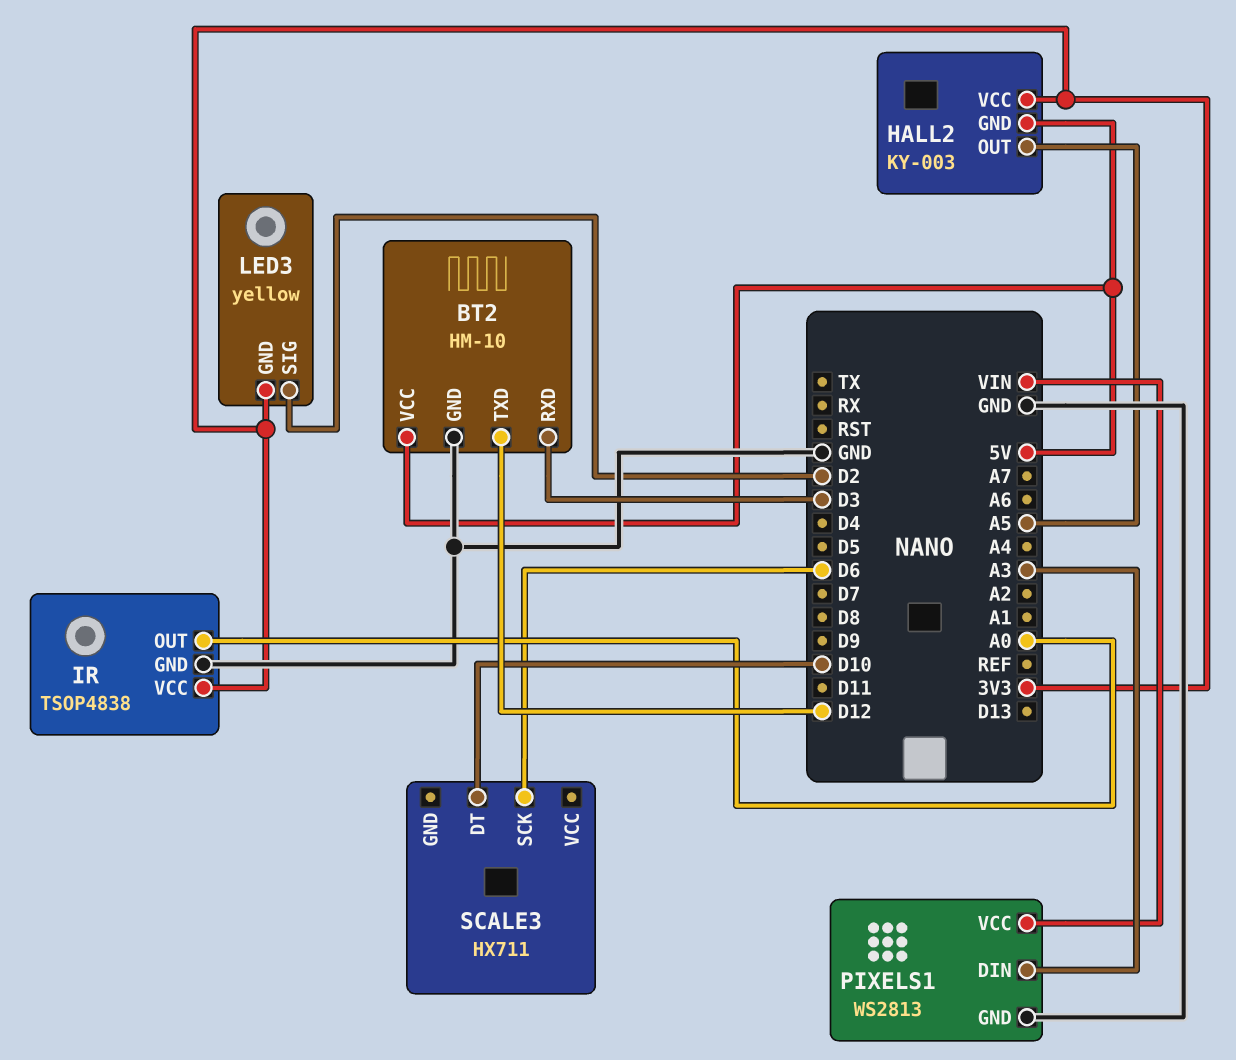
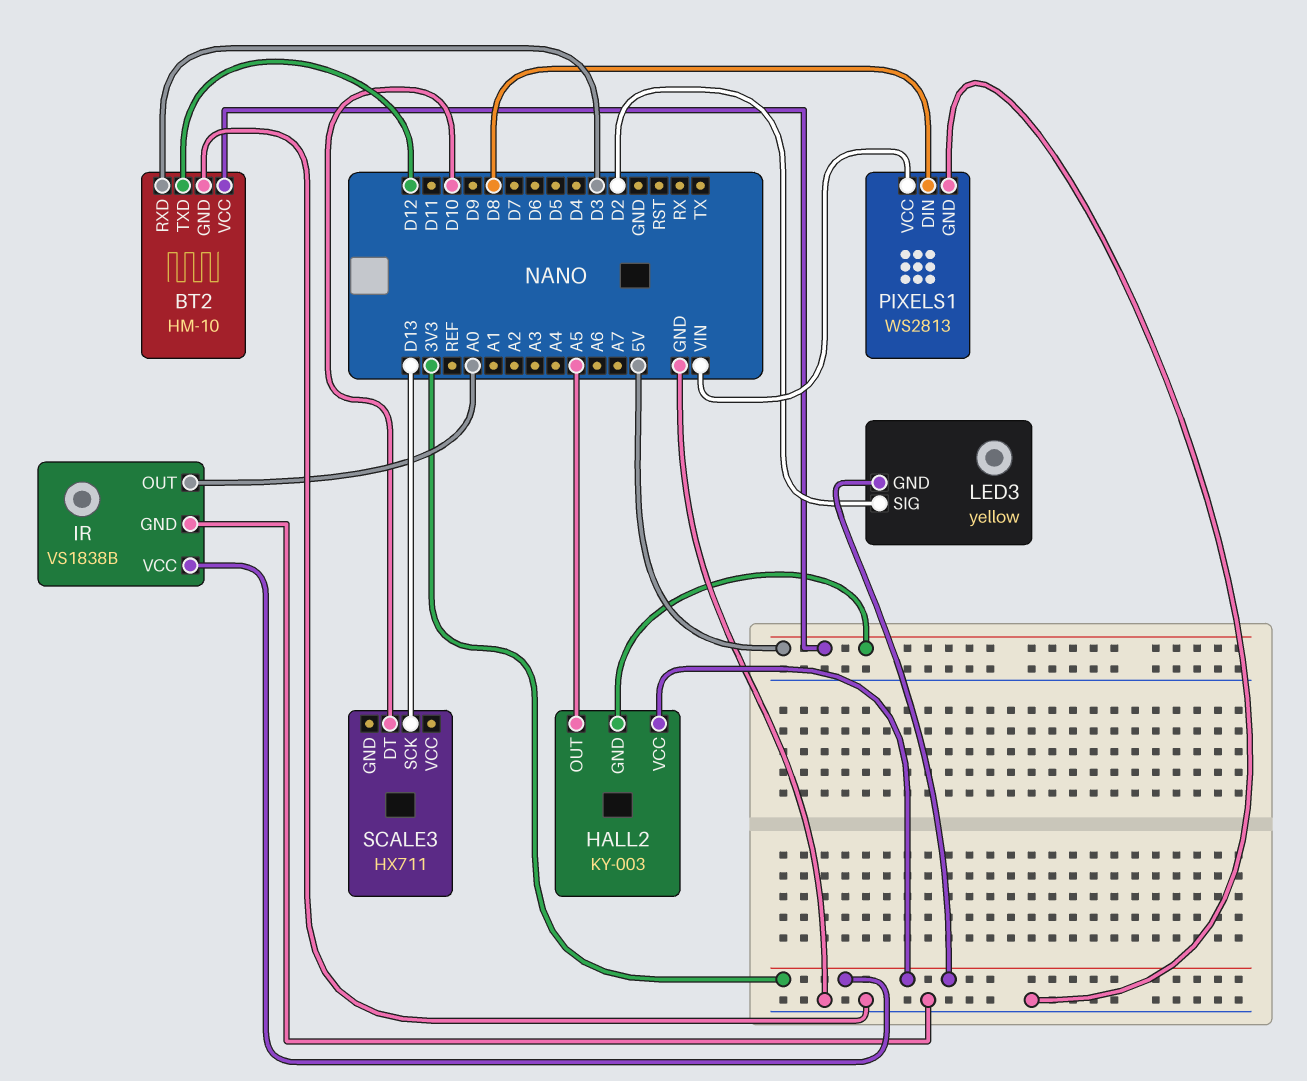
IR: TSOP4838 -> VS1838B
PIXELS1 pin DIN: A3 -> D8
SCALE3 pin SCK: D6 -> D13

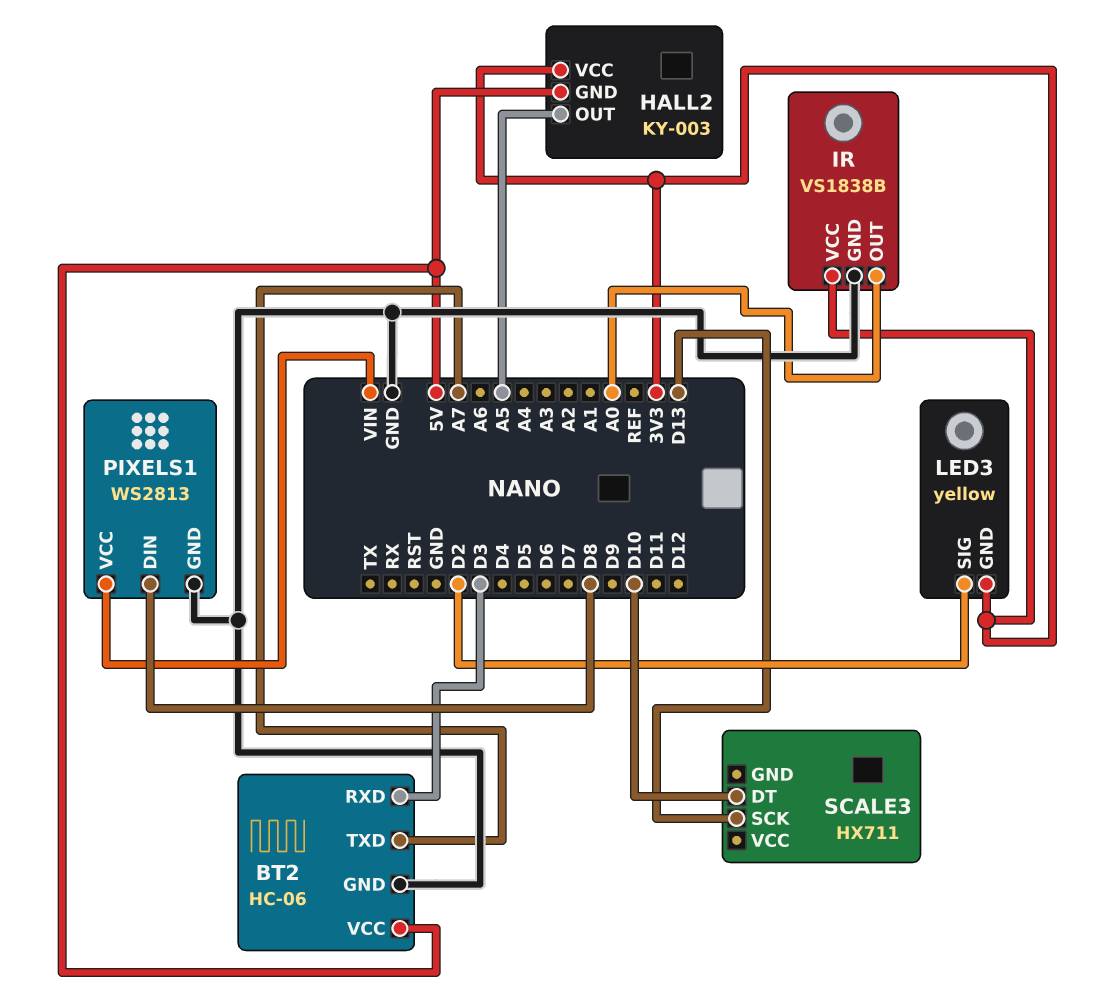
BT2: HM-10 -> HC-06
BT2 pin TXD: D12 -> A7

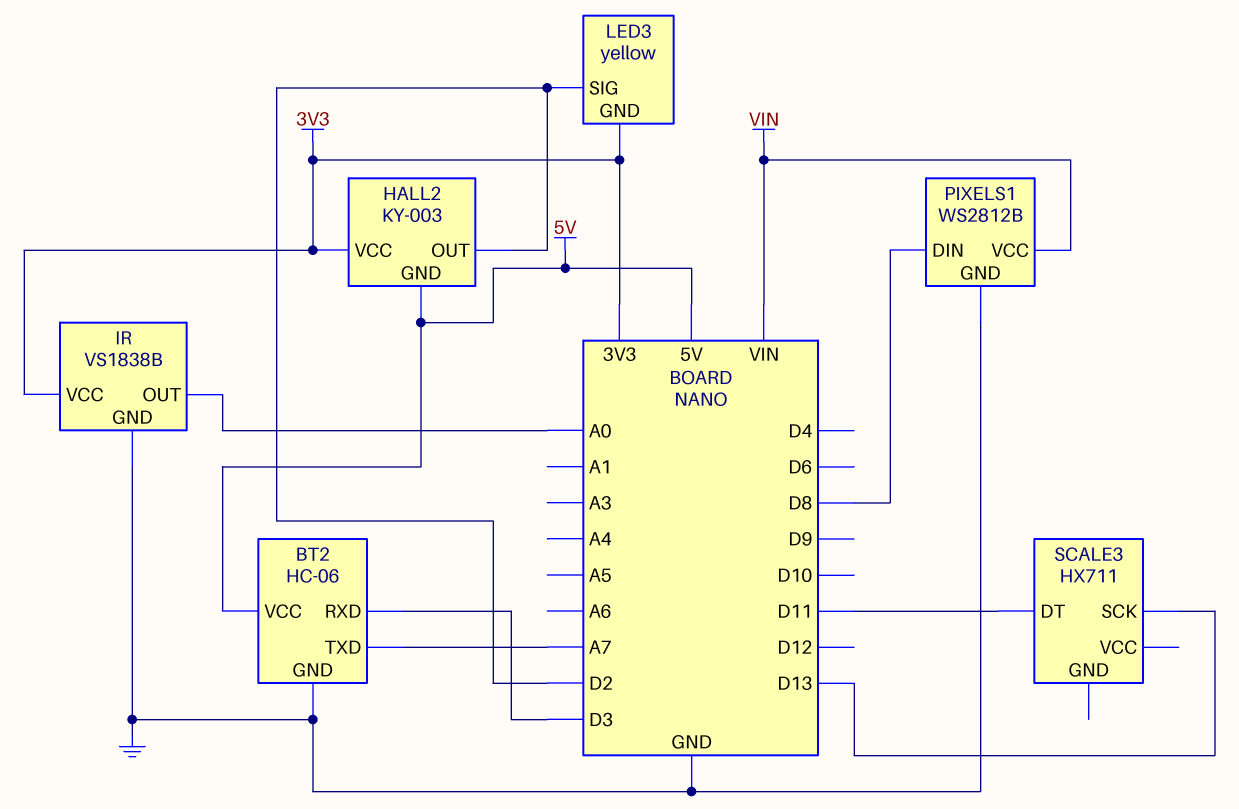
HALL2 pin OUT: A5 -> D2
PIXELS1: WS2813 -> WS2812B
SCALE3 pin DT: D10 -> D11

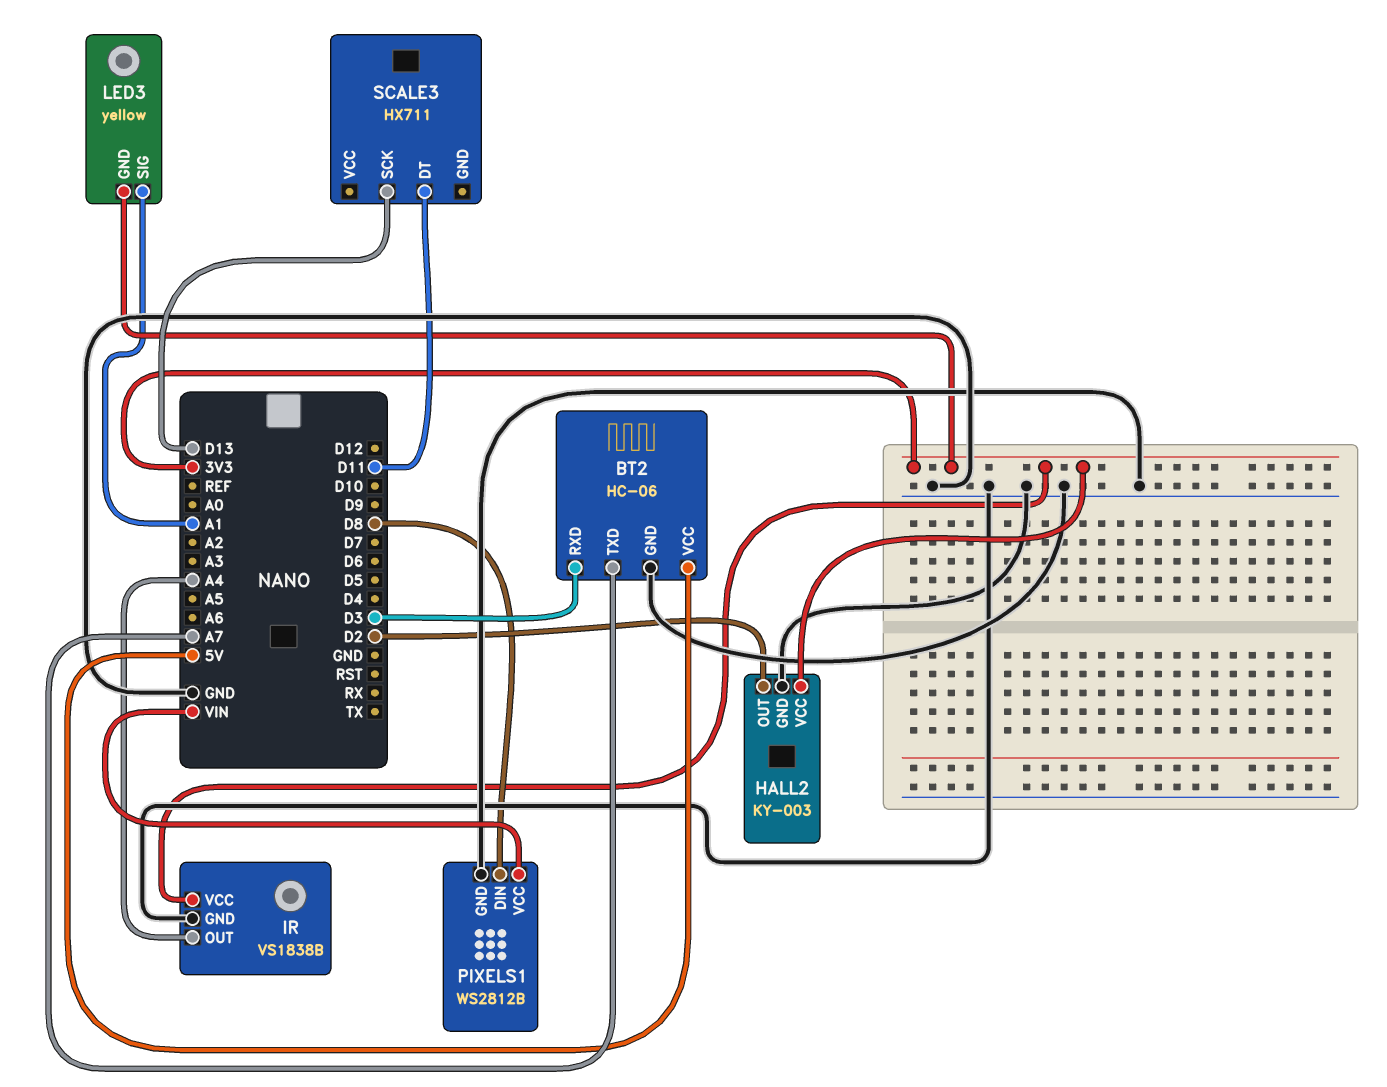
HALL2 pin GND: 5V -> GND
IR pin OUT: A0 -> A4
LED3 pin SIG: D2 -> A1

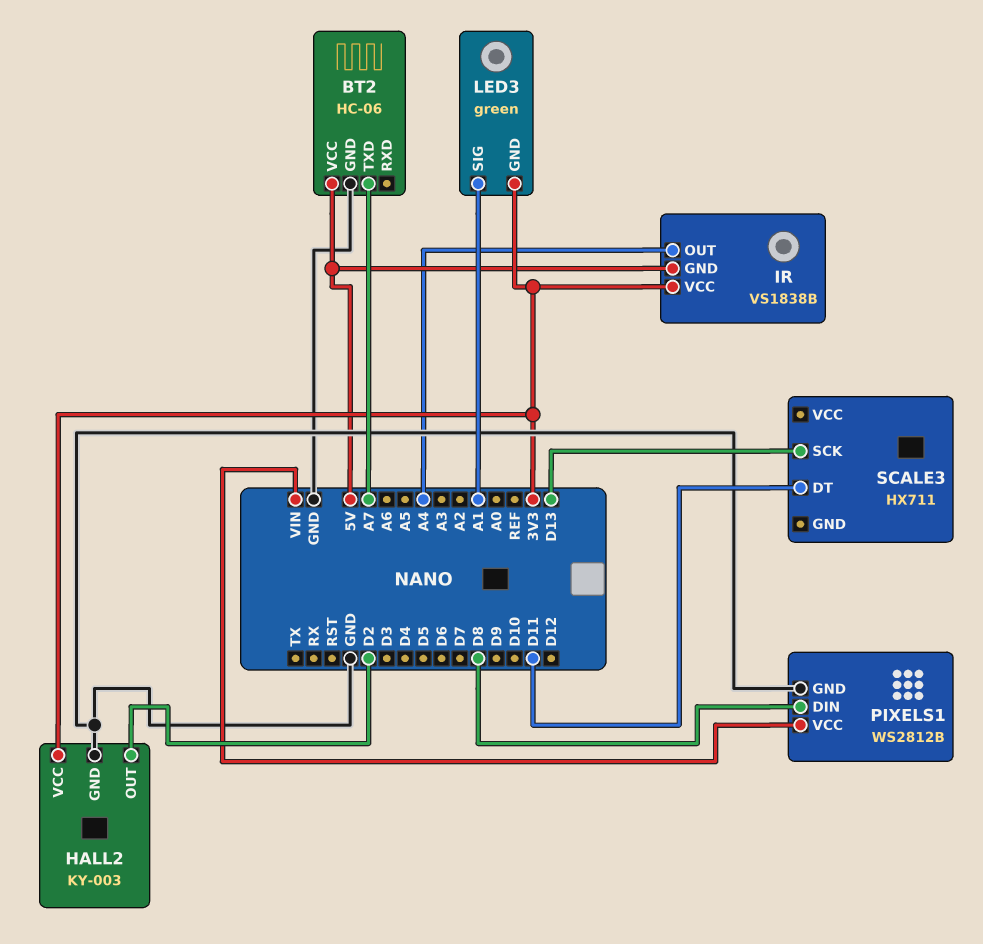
BT2 pin RXD: D3 -> none
IR pin GND: GND -> 5V
LED3: yellow -> green

